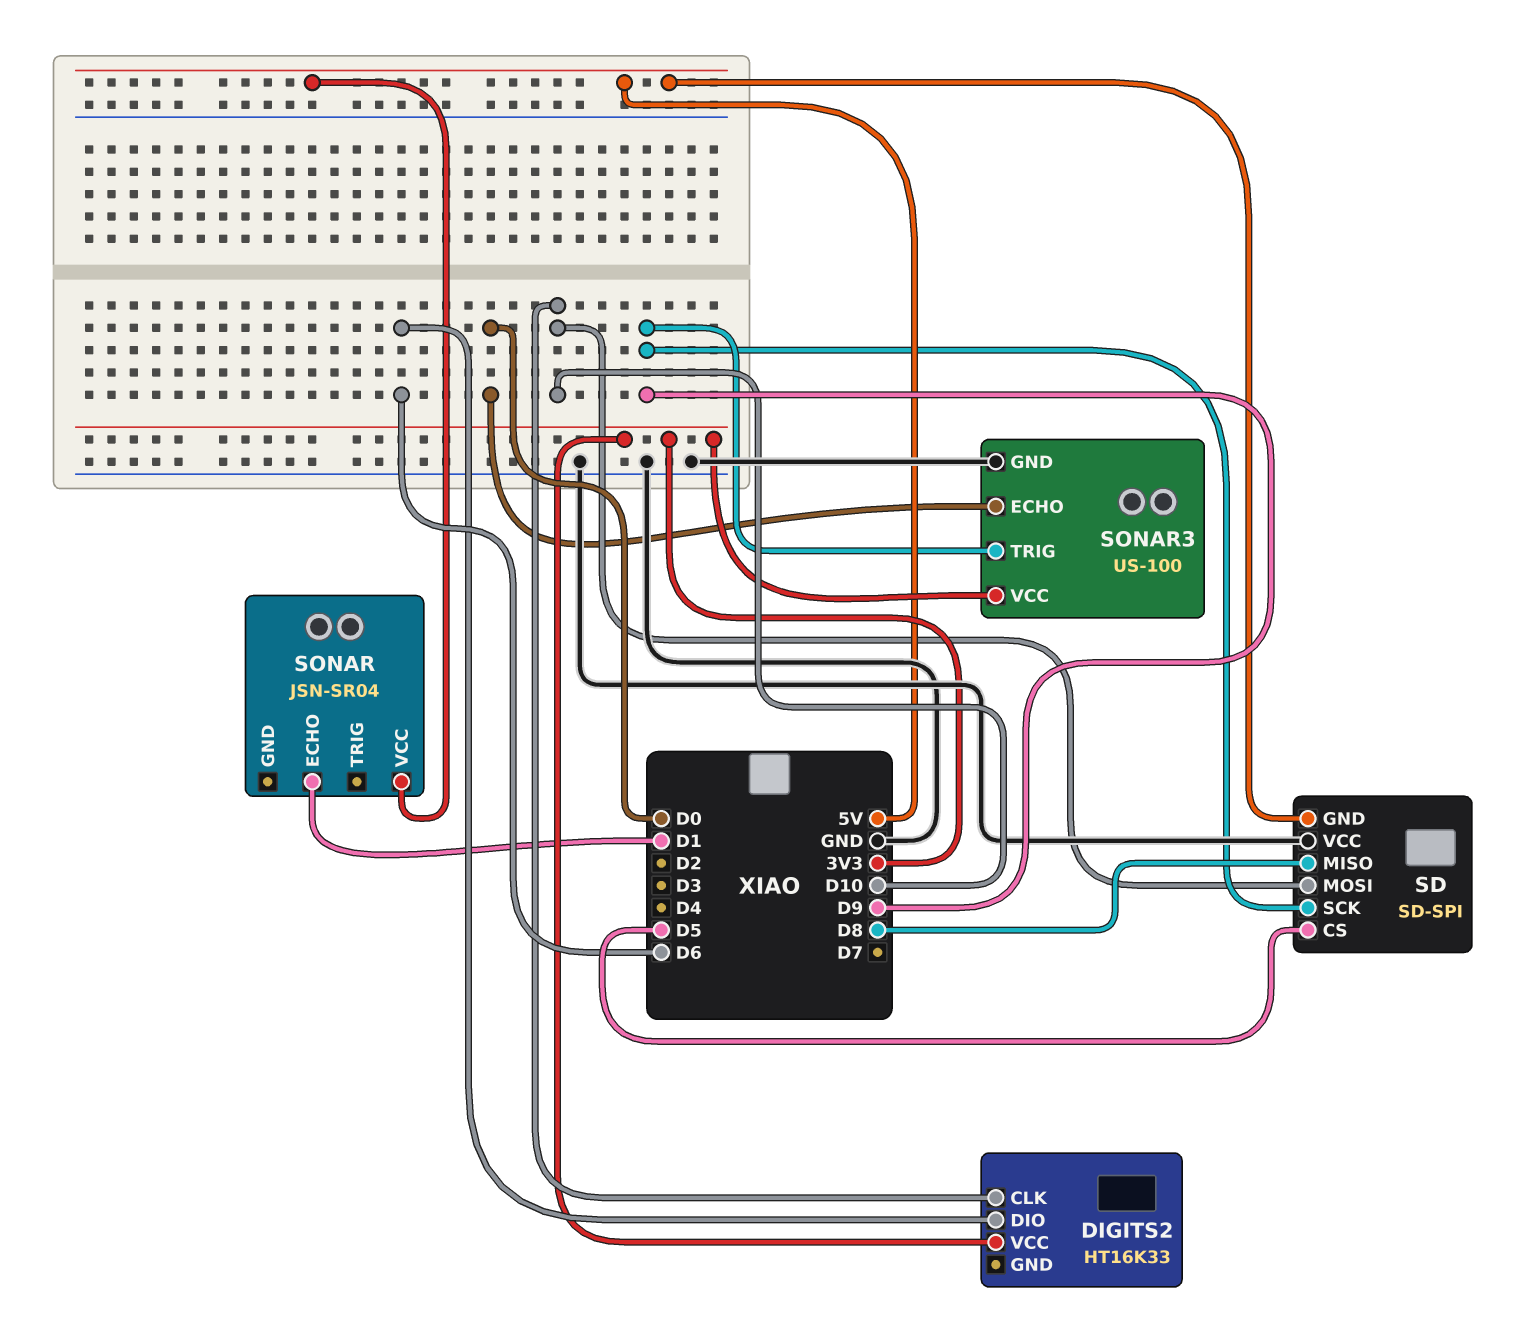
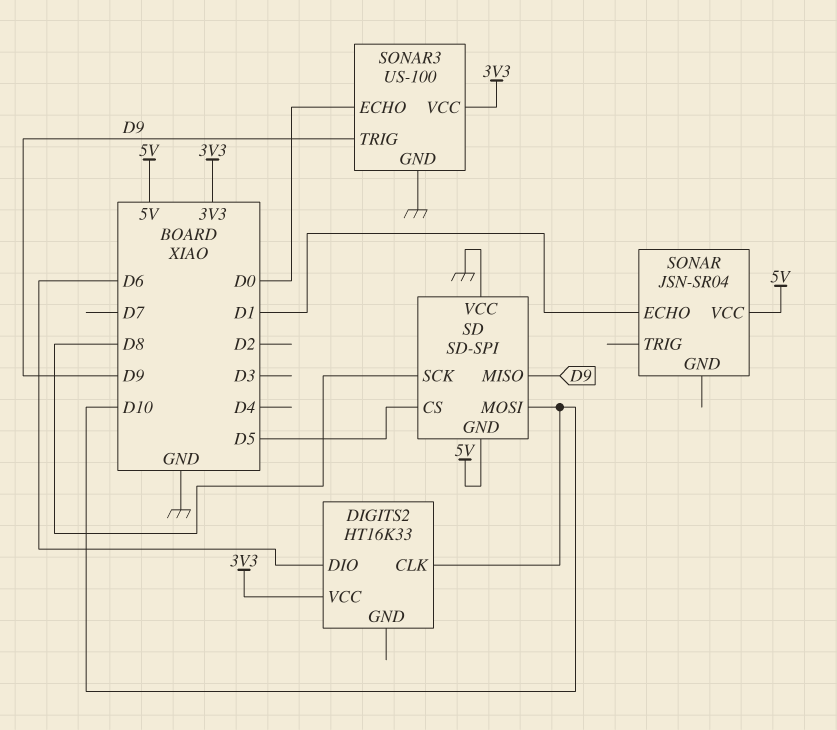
SD pin MISO: D8 -> D9
SD pin SCK: D9 -> D8

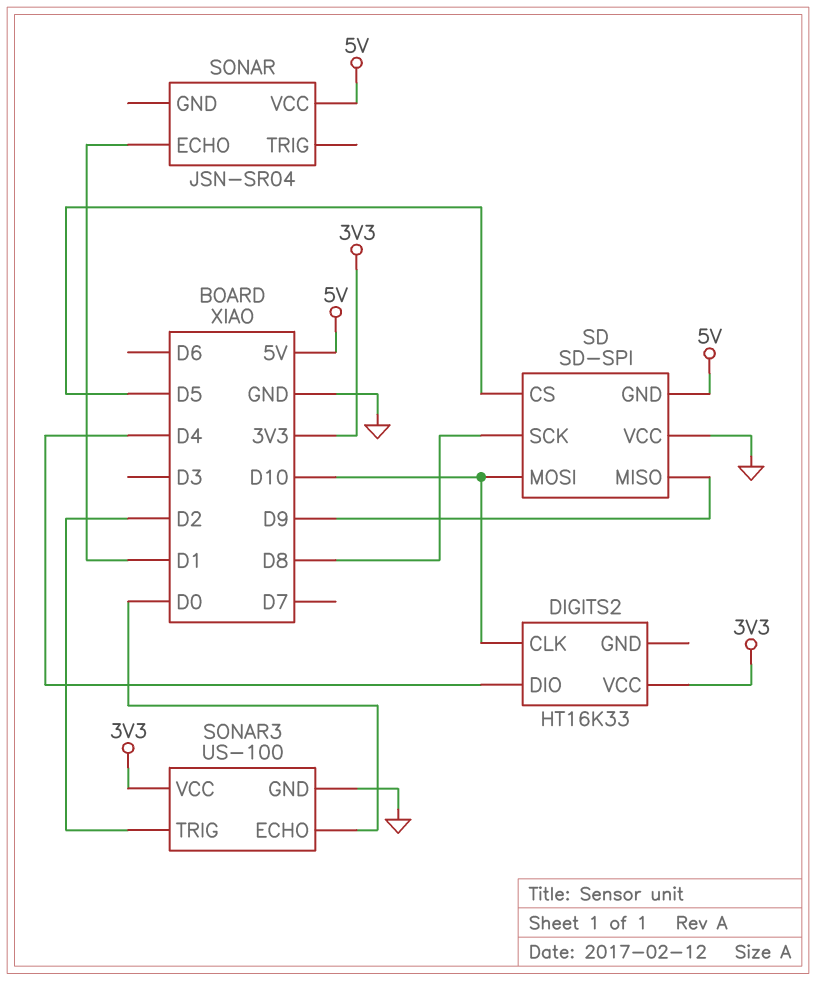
DIGITS2 pin DIO: D6 -> D4
SONAR3 pin TRIG: D9 -> D2

